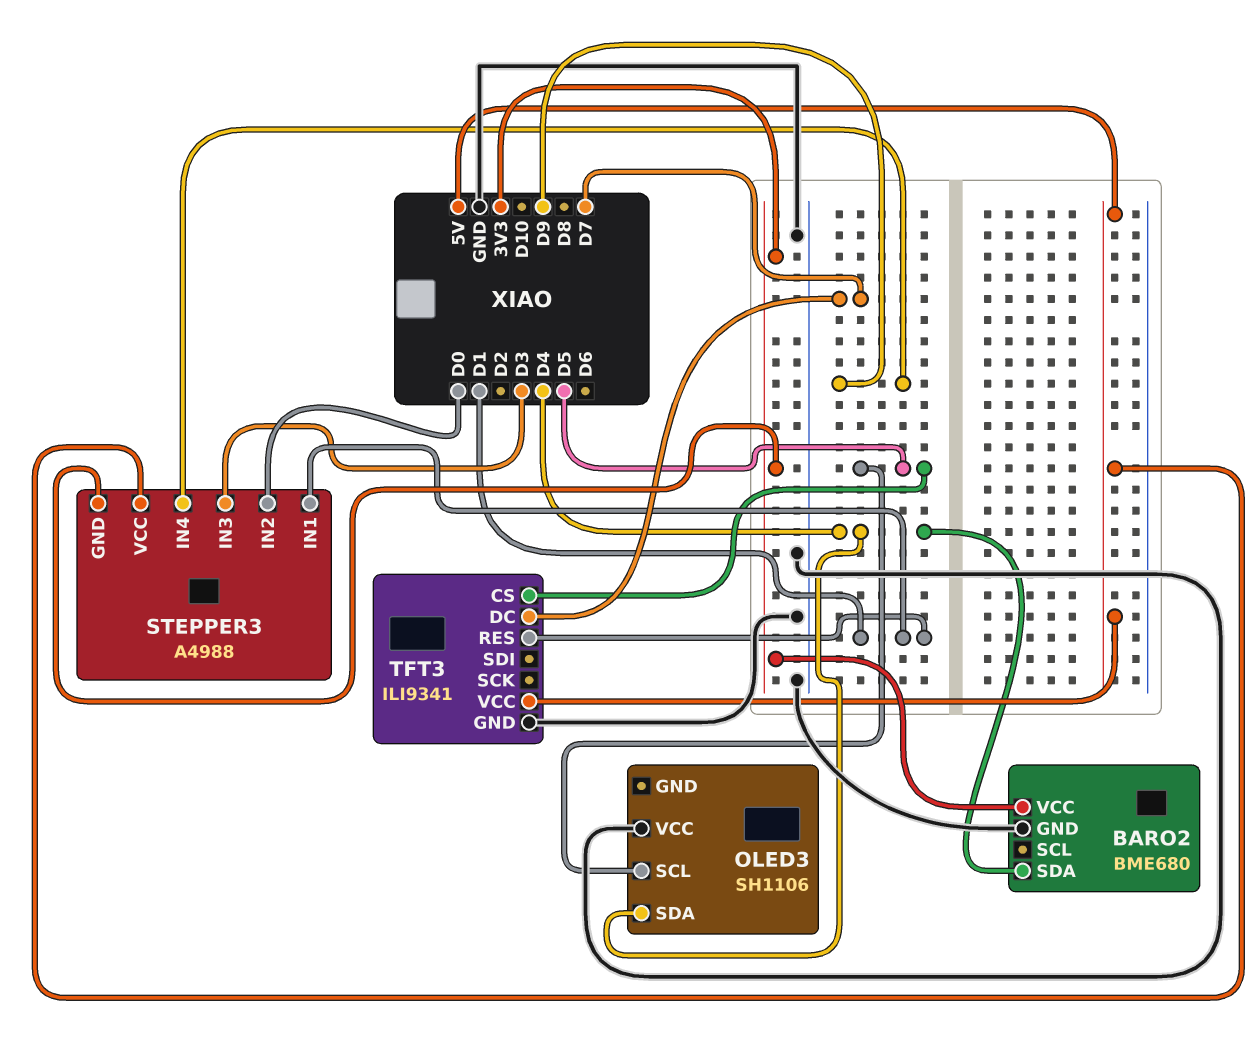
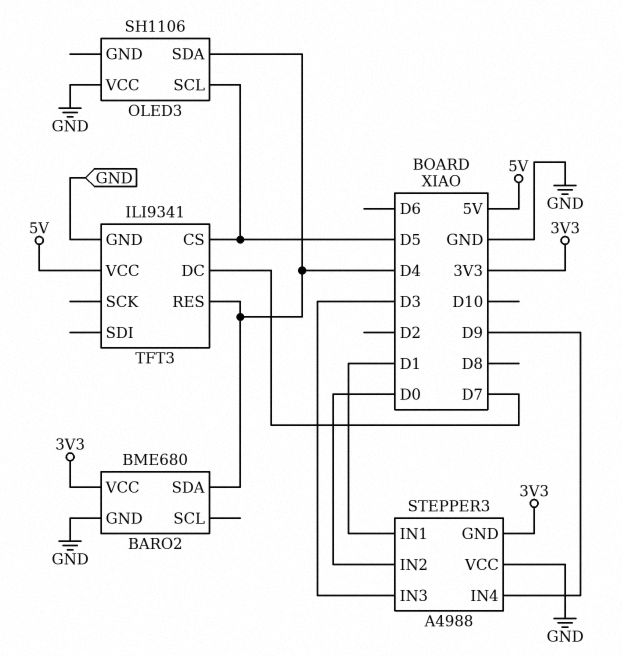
STEPPER3 pin VCC: 5V -> GND
TFT3 pin RES: D1 -> D4

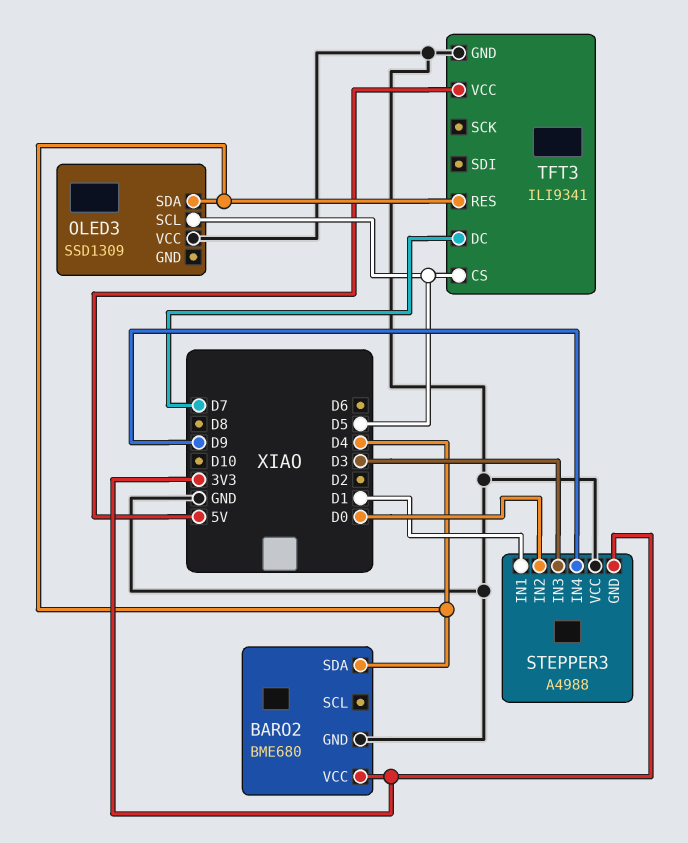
OLED3: SH1106 -> SSD1309

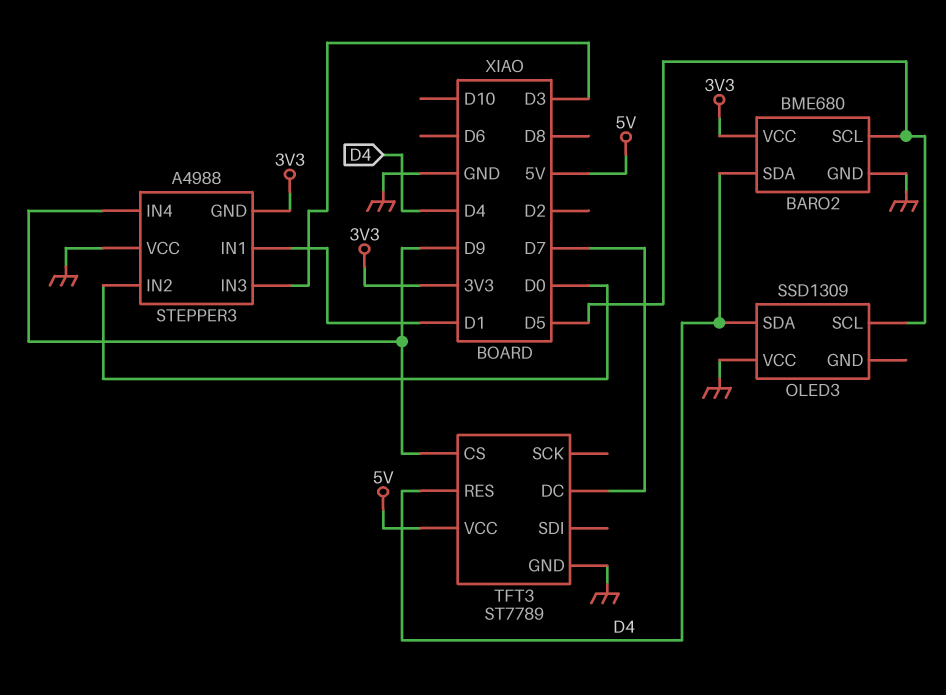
BARO2 pin SCL: none -> D5
TFT3: ILI9341 -> ST7789
TFT3 pin CS: D5 -> D9

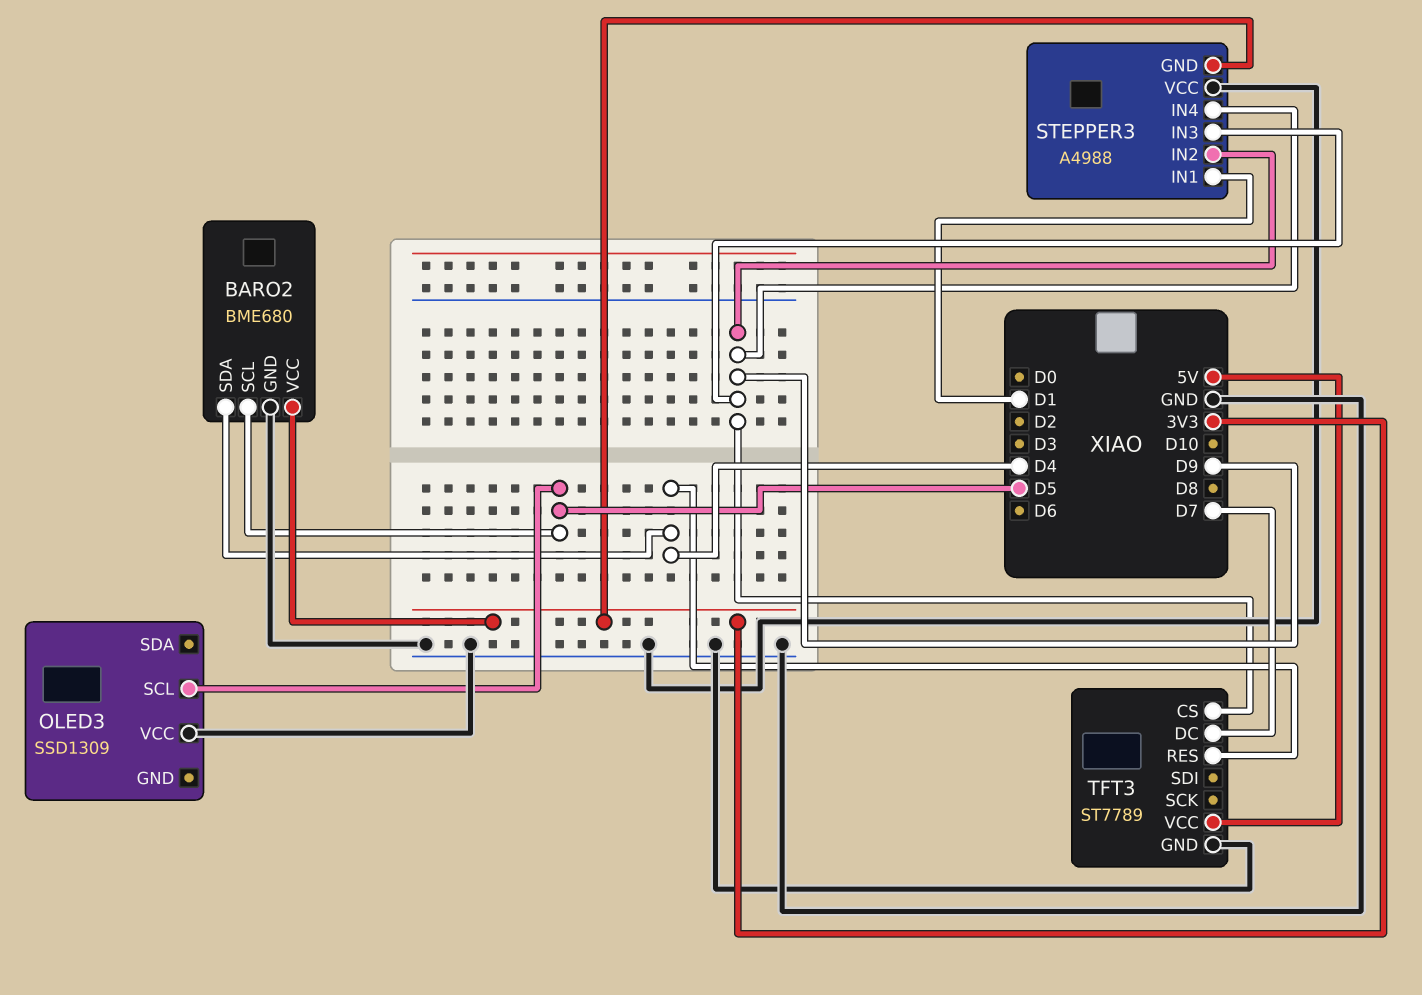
OLED3 pin SDA: D4 -> none
STEPPER3 pin IN2: D0 -> D9
STEPPER3 pin IN3: D3 -> D9

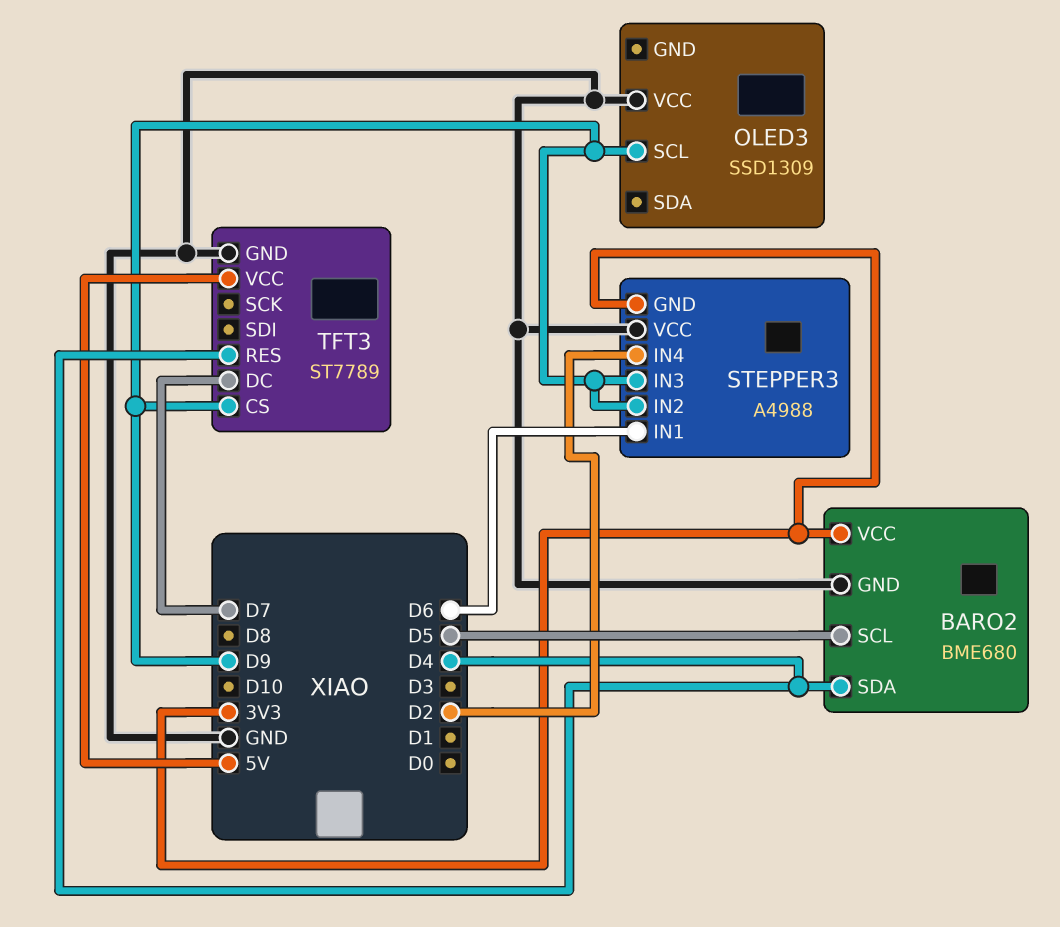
OLED3 pin SCL: D5 -> D9
STEPPER3 pin IN1: D1 -> D6
STEPPER3 pin IN4: D9 -> D2

